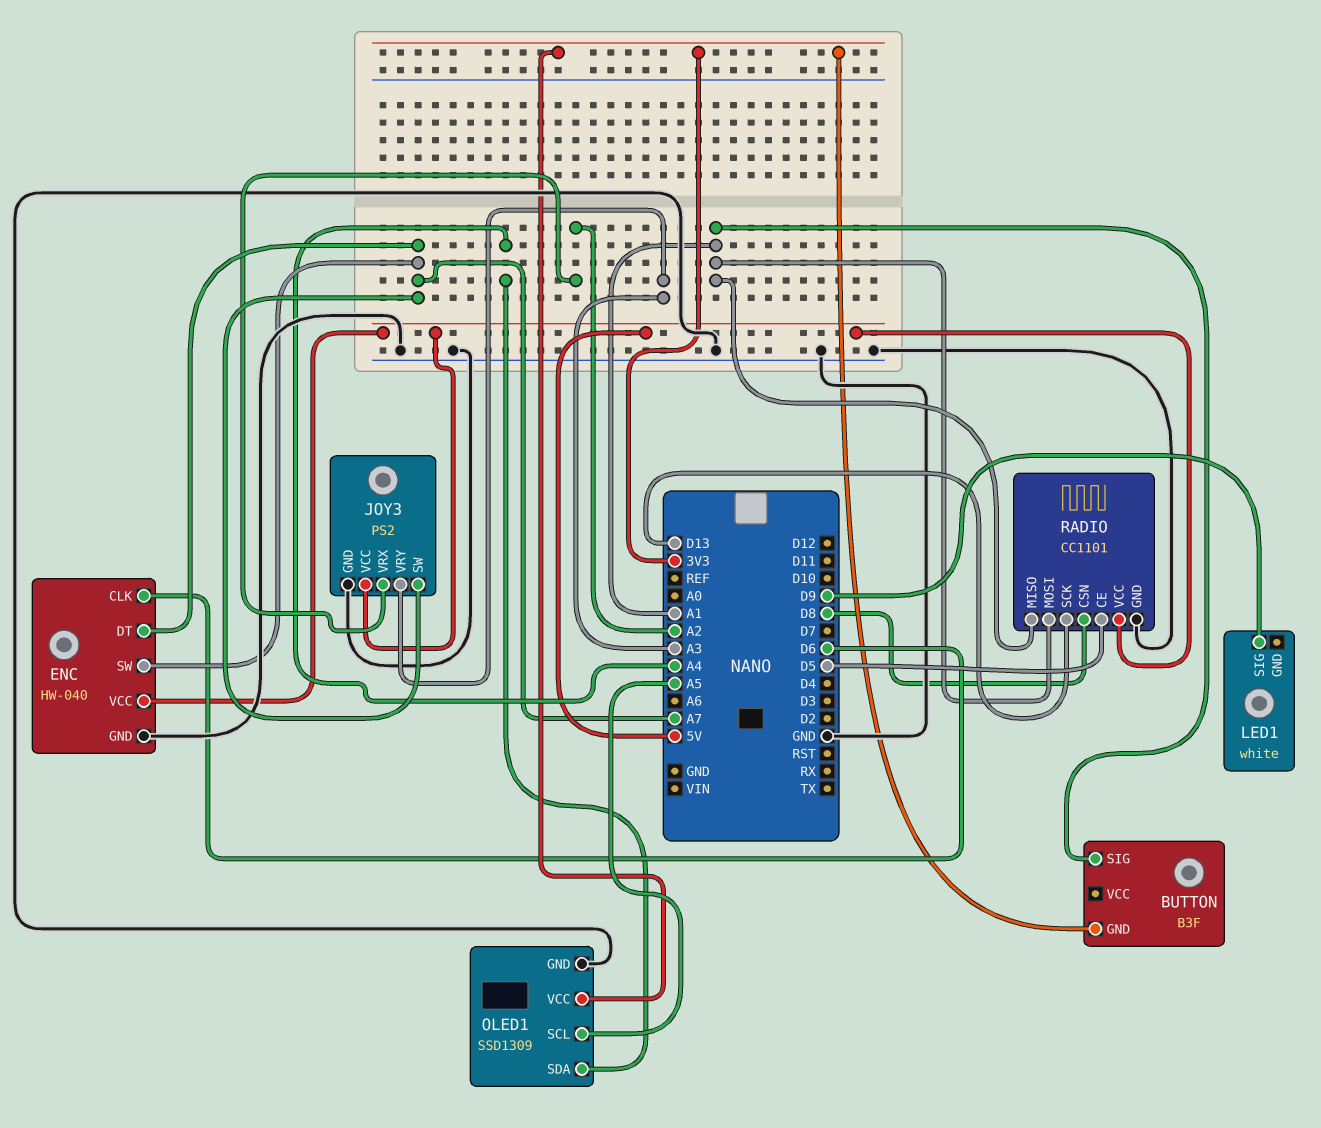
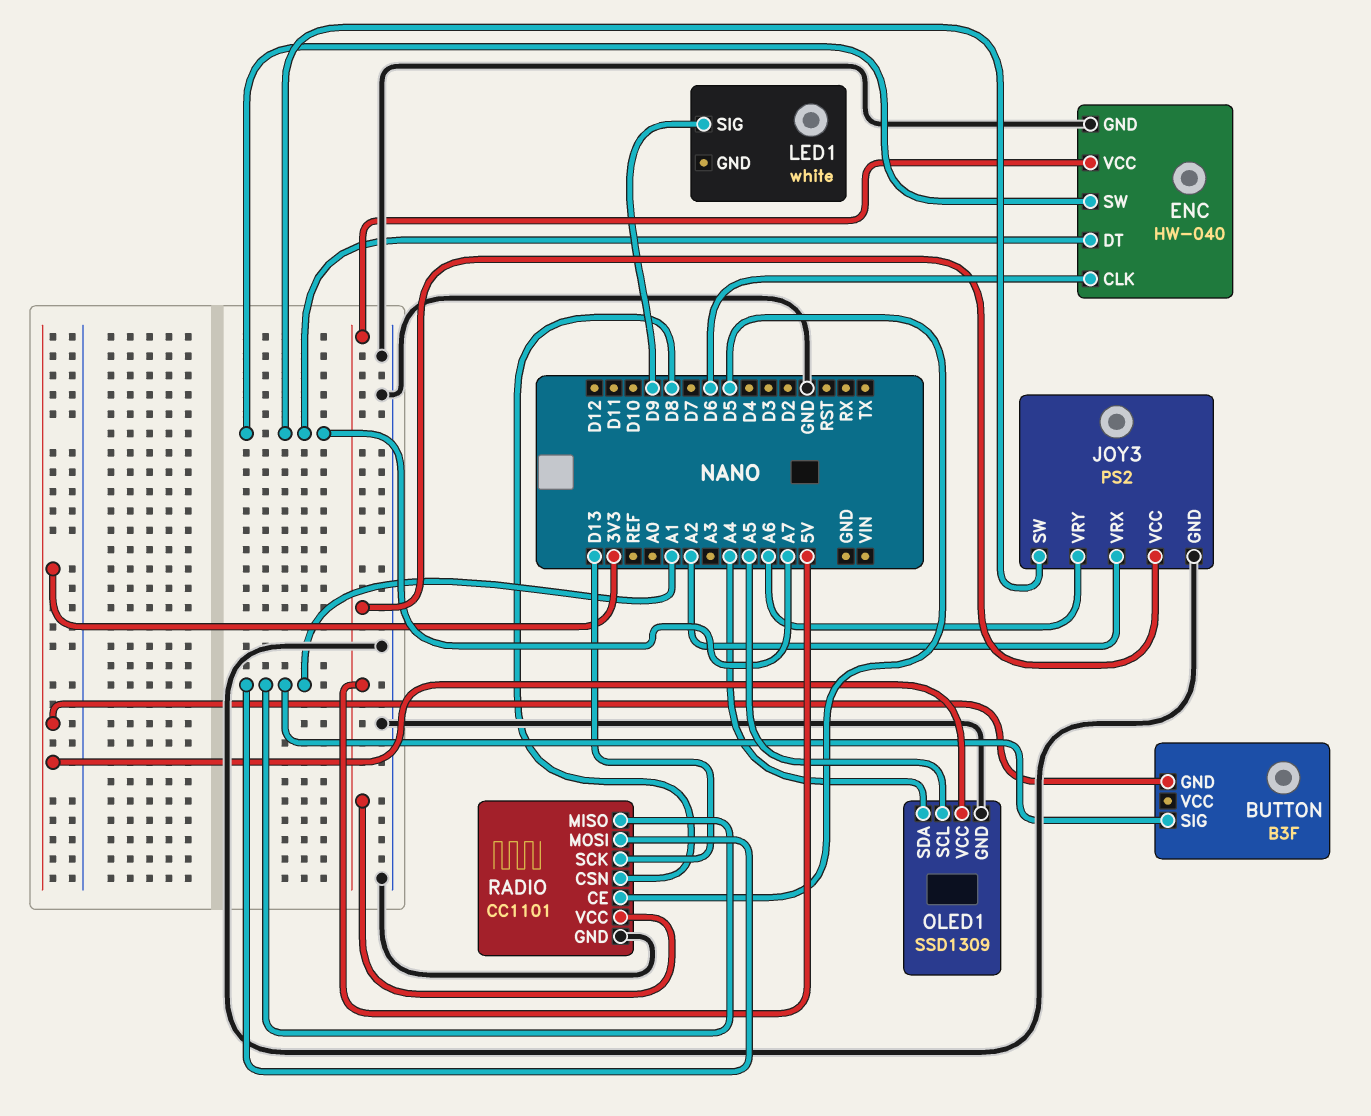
JOY3 pin VRY: A3 -> A6

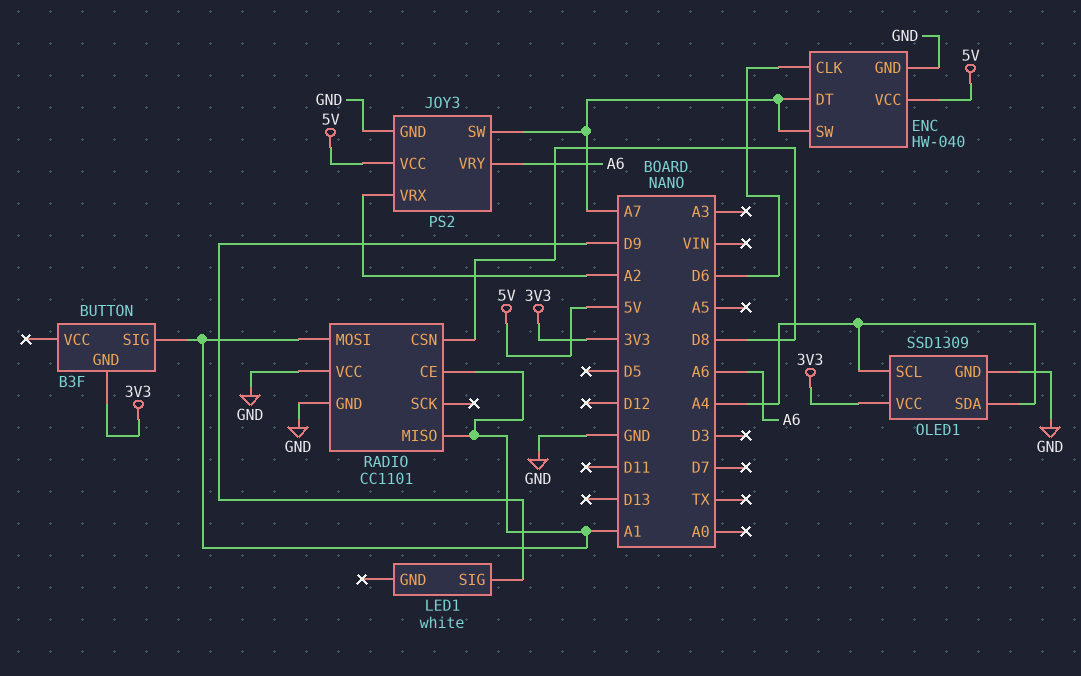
OLED1 pin SCL: A5 -> A4
RADIO pin CE: D5 -> A1
RADIO pin SCK: D13 -> none
RADIO pin VCC: 5V -> GND

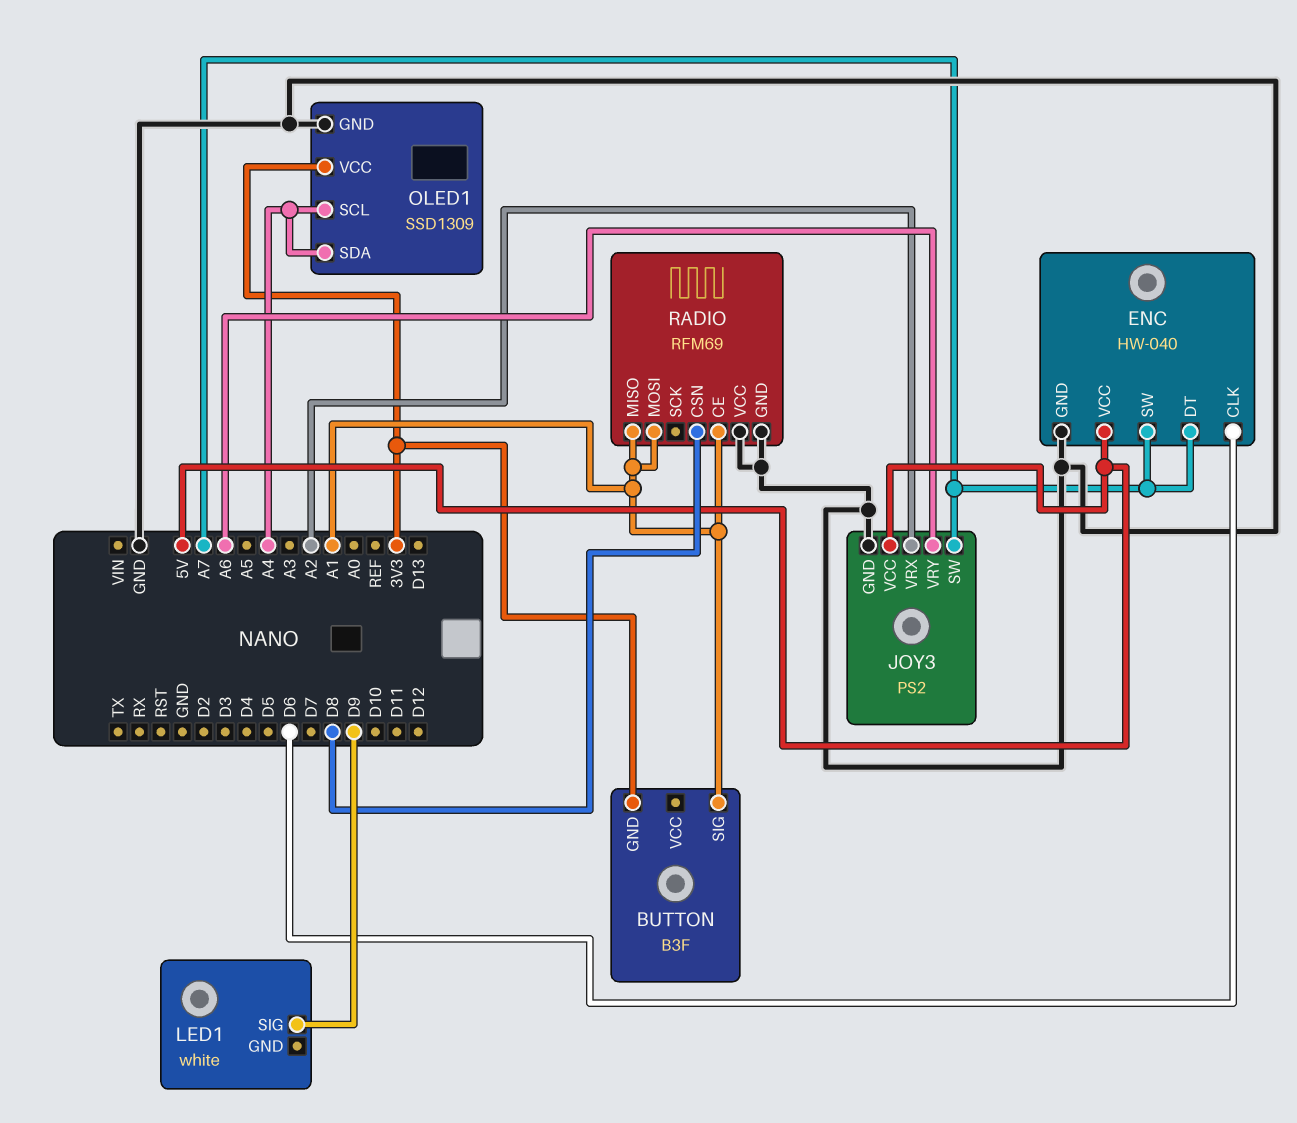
RADIO: CC1101 -> RFM69

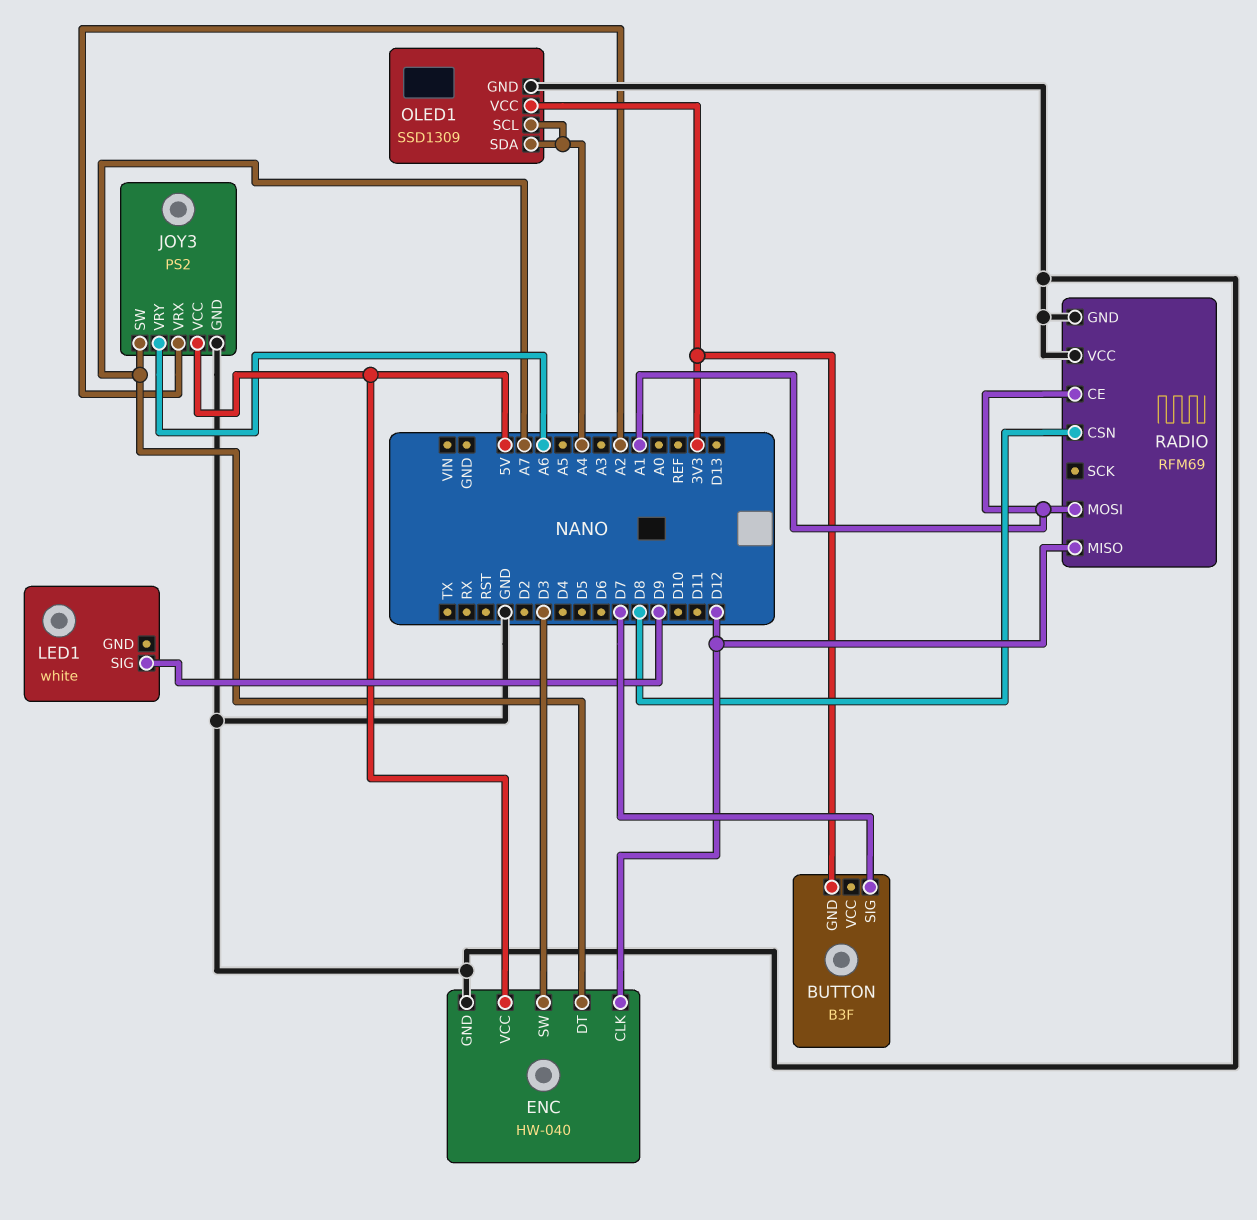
BUTTON pin SIG: A1 -> D7
ENC pin CLK: D6 -> D12
ENC pin SW: A7 -> D3
RADIO pin MISO: A1 -> D12

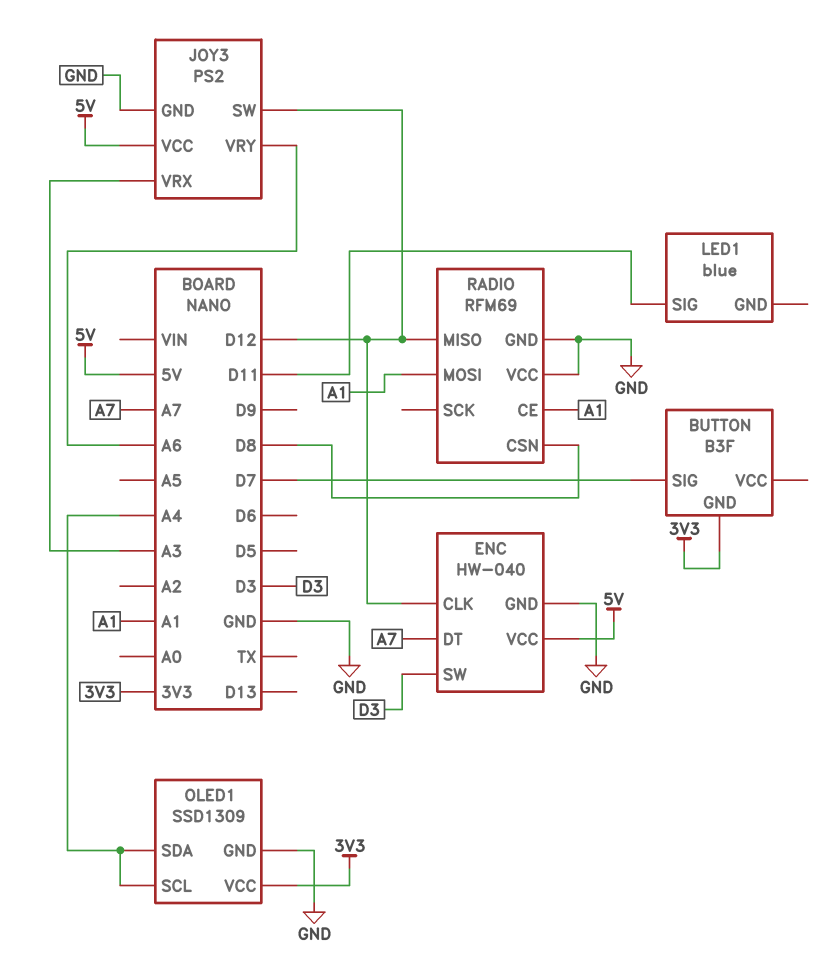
JOY3 pin SW: A7 -> D12
JOY3 pin VRX: A2 -> A3
LED1: white -> blue
LED1 pin SIG: D9 -> D11

